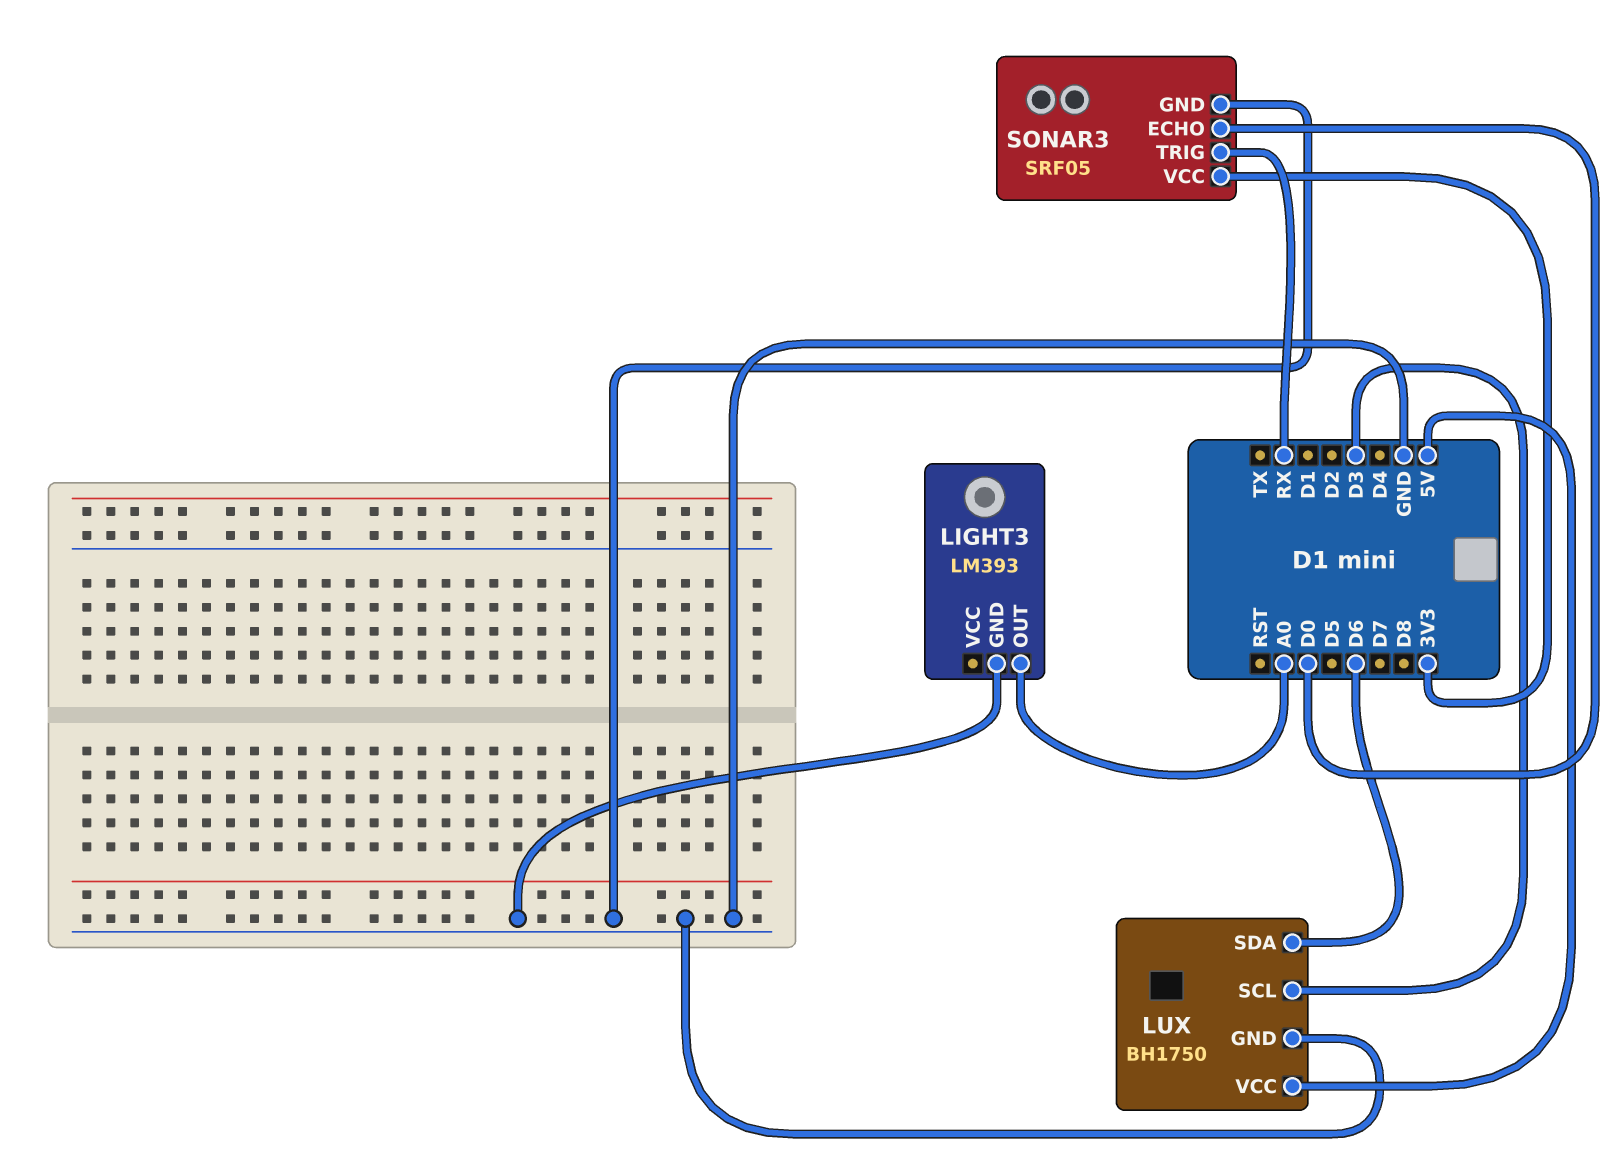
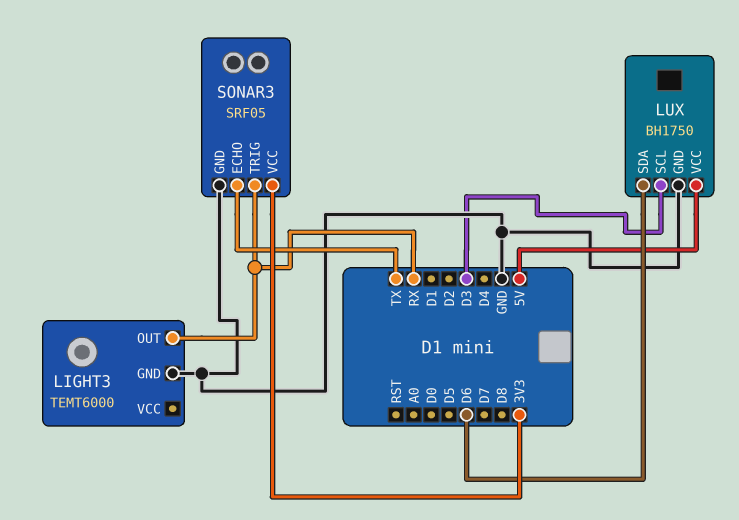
LIGHT3: LM393 -> TEMT6000
LIGHT3 pin OUT: A0 -> RX
SONAR3 pin ECHO: D0 -> TX

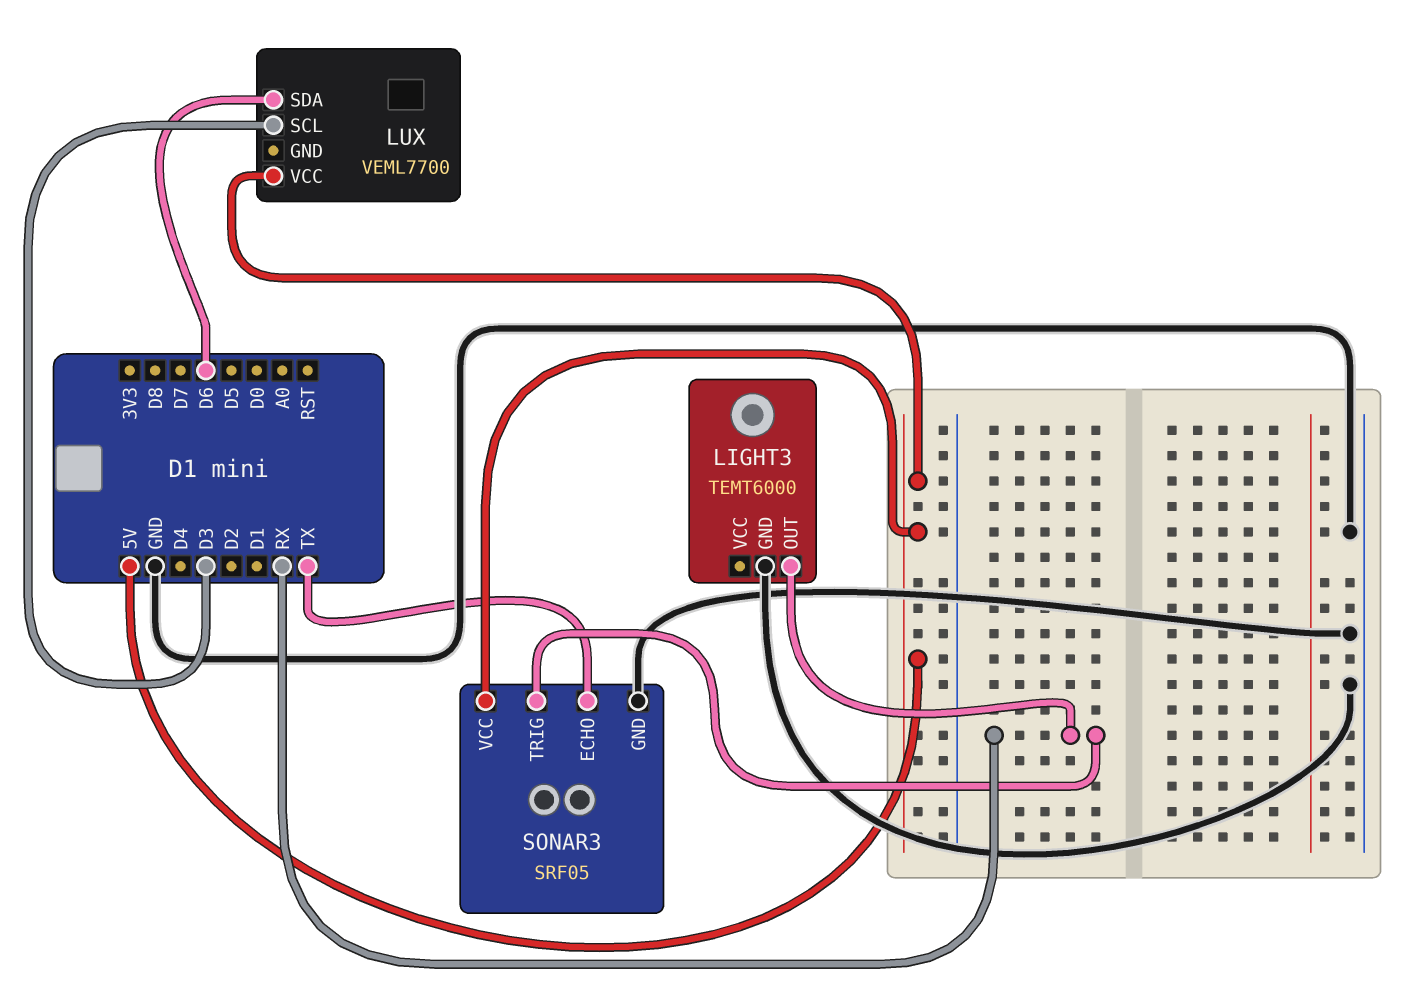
LUX: BH1750 -> VEML7700
LUX pin GND: GND -> none
SONAR3 pin VCC: 3V3 -> 5V

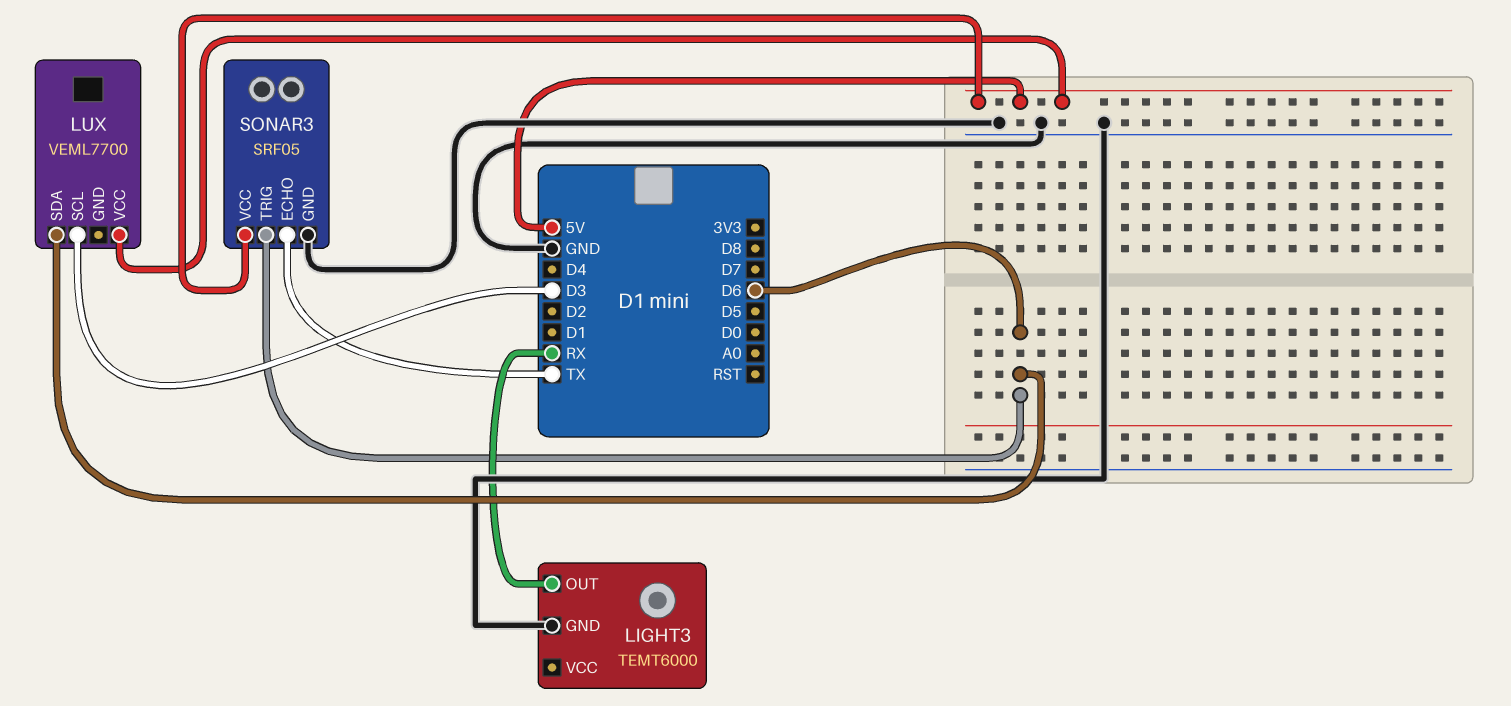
SONAR3 pin TRIG: RX -> D6

